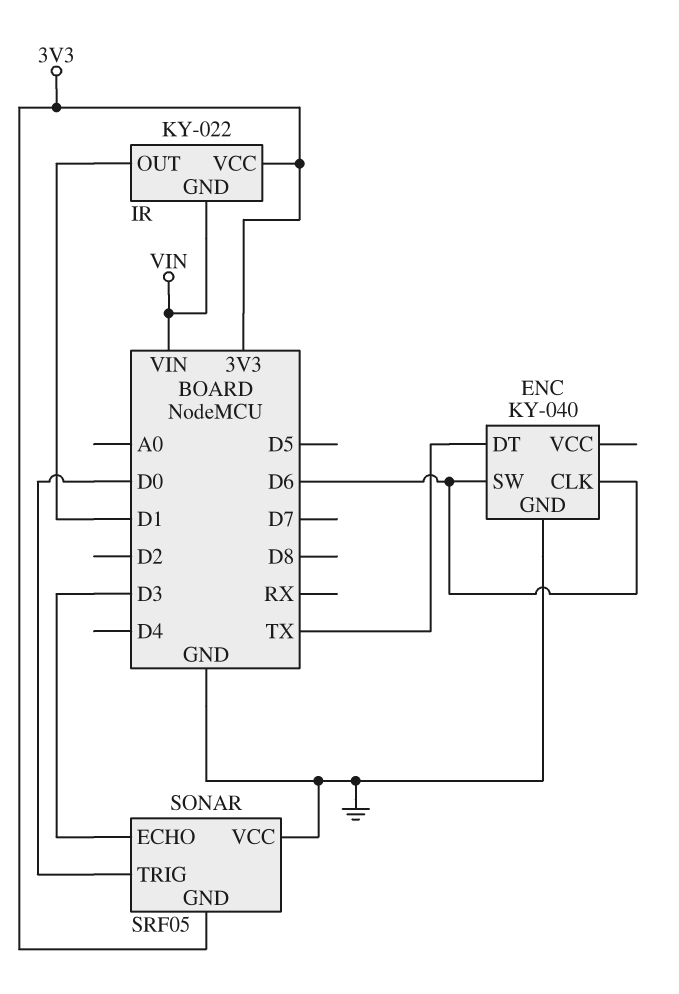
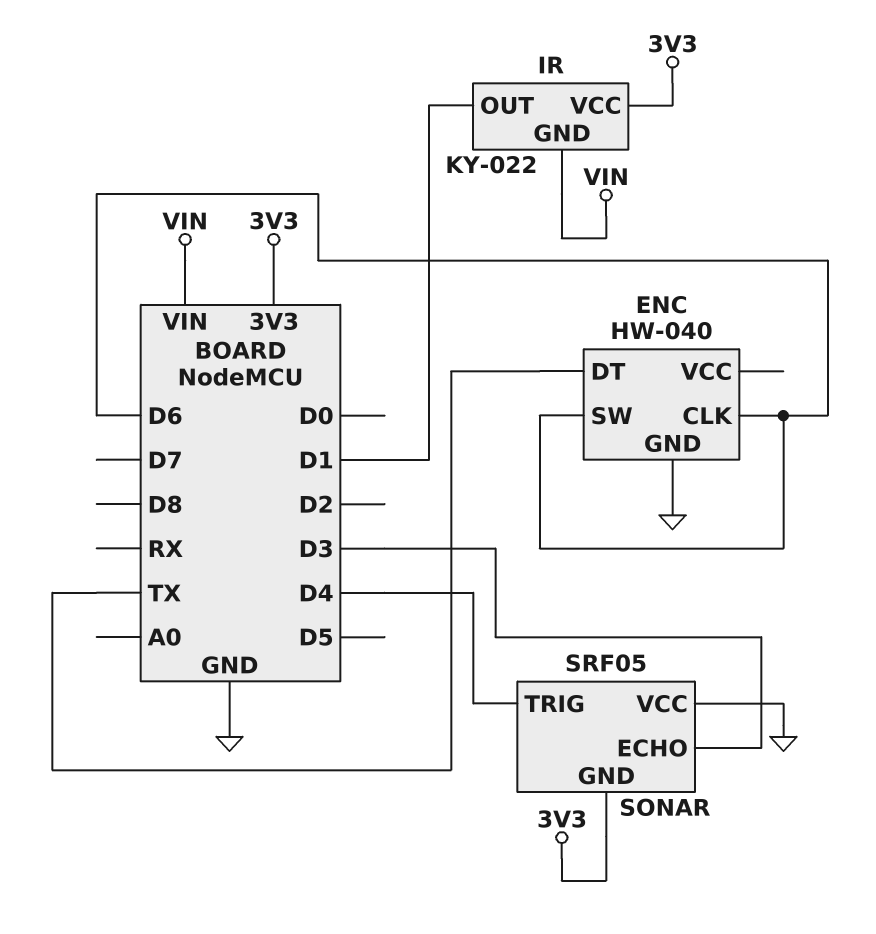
ENC: KY-040 -> HW-040
SONAR pin TRIG: D0 -> D4

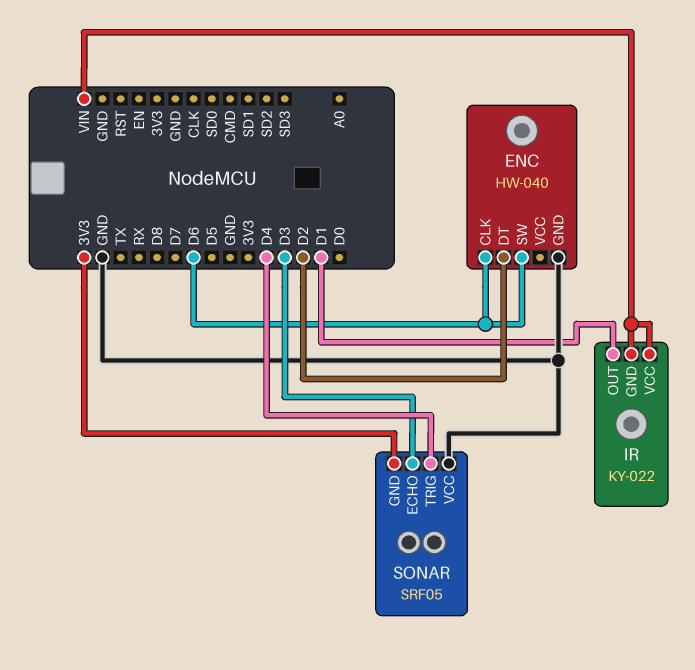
ENC pin DT: TX -> D2
IR pin VCC: 3V3 -> VIN

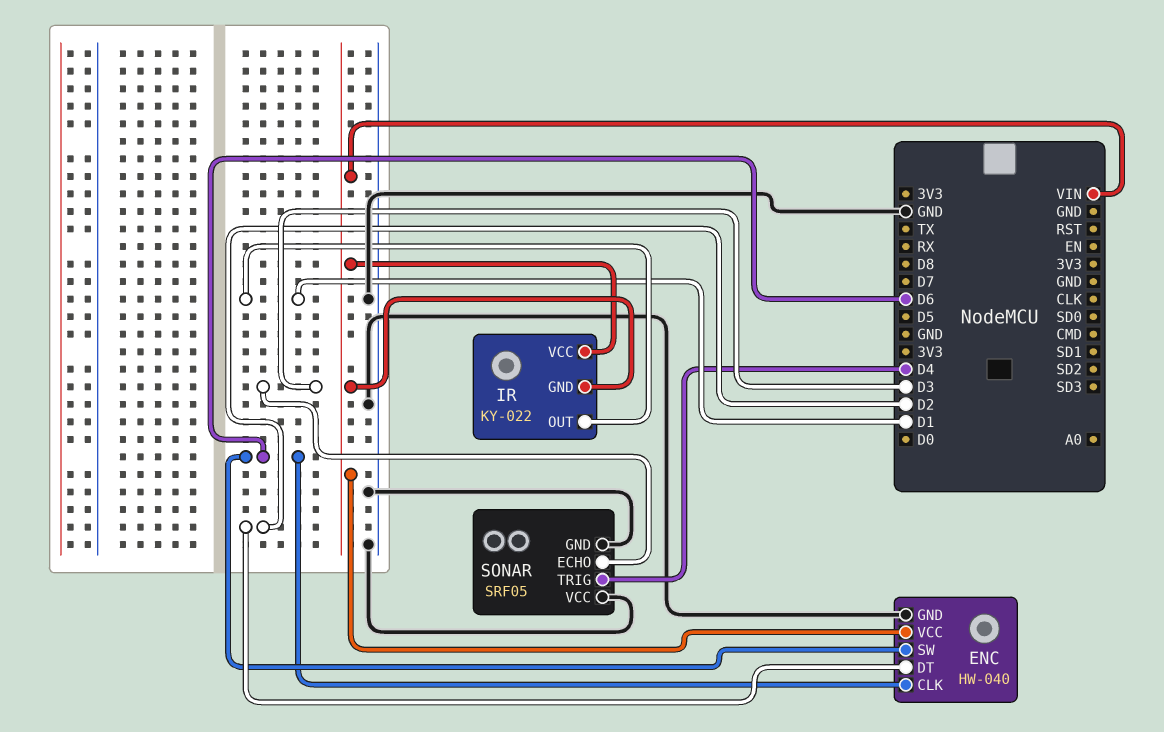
ENC pin VCC: none -> VIN
SONAR pin GND: 3V3 -> GND

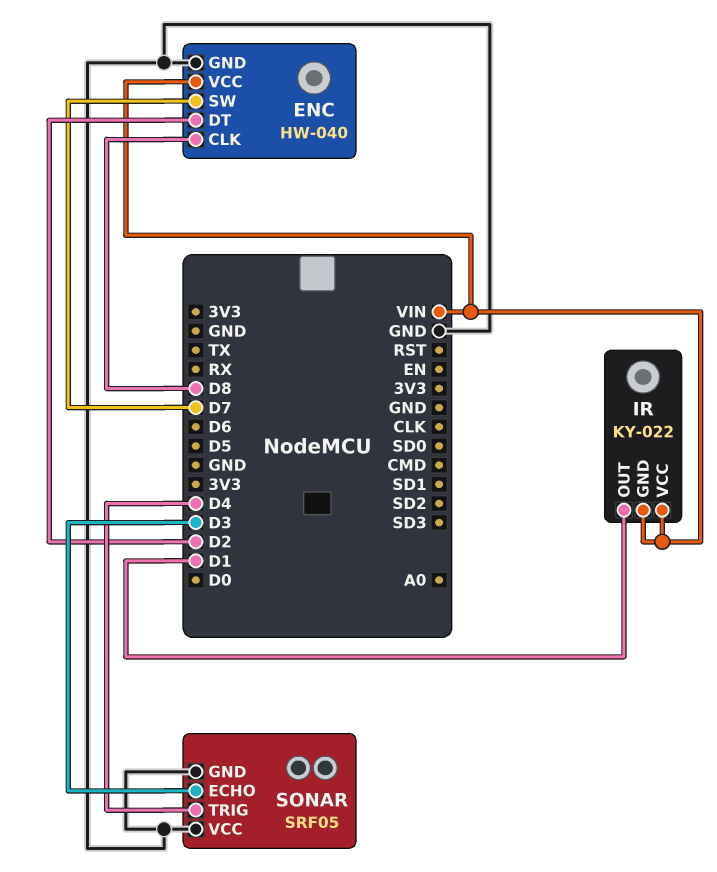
ENC pin CLK: D6 -> D8
ENC pin SW: D6 -> D7

